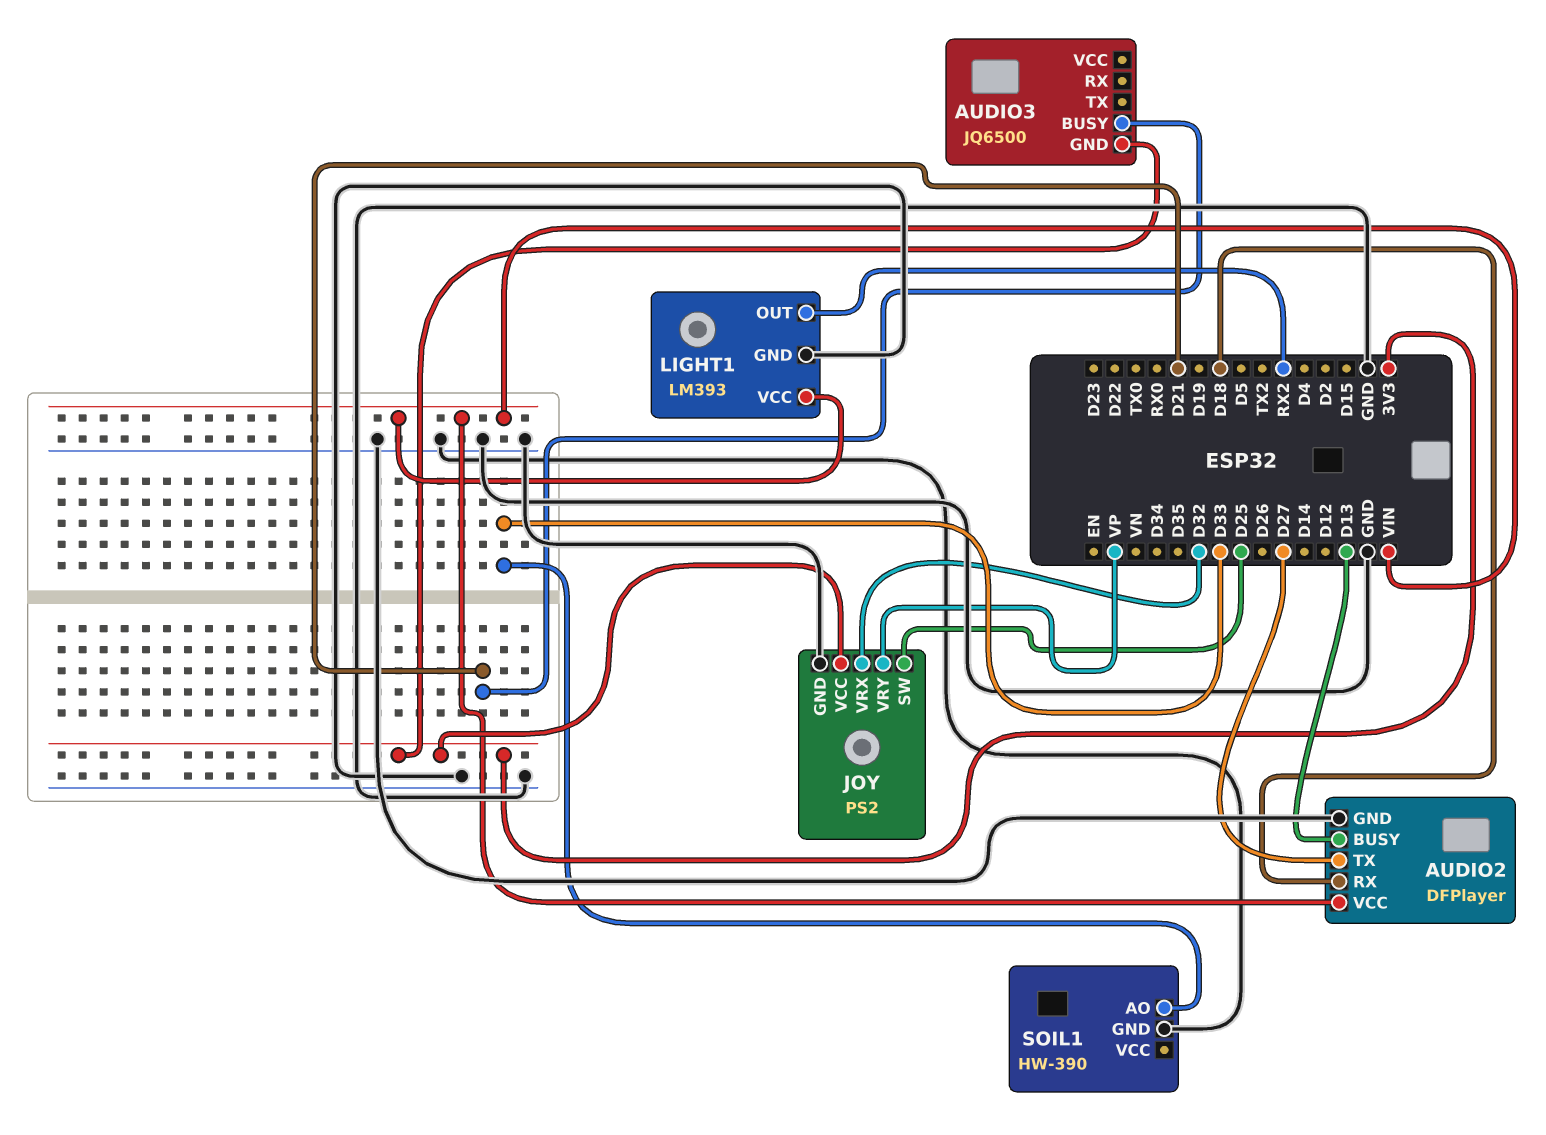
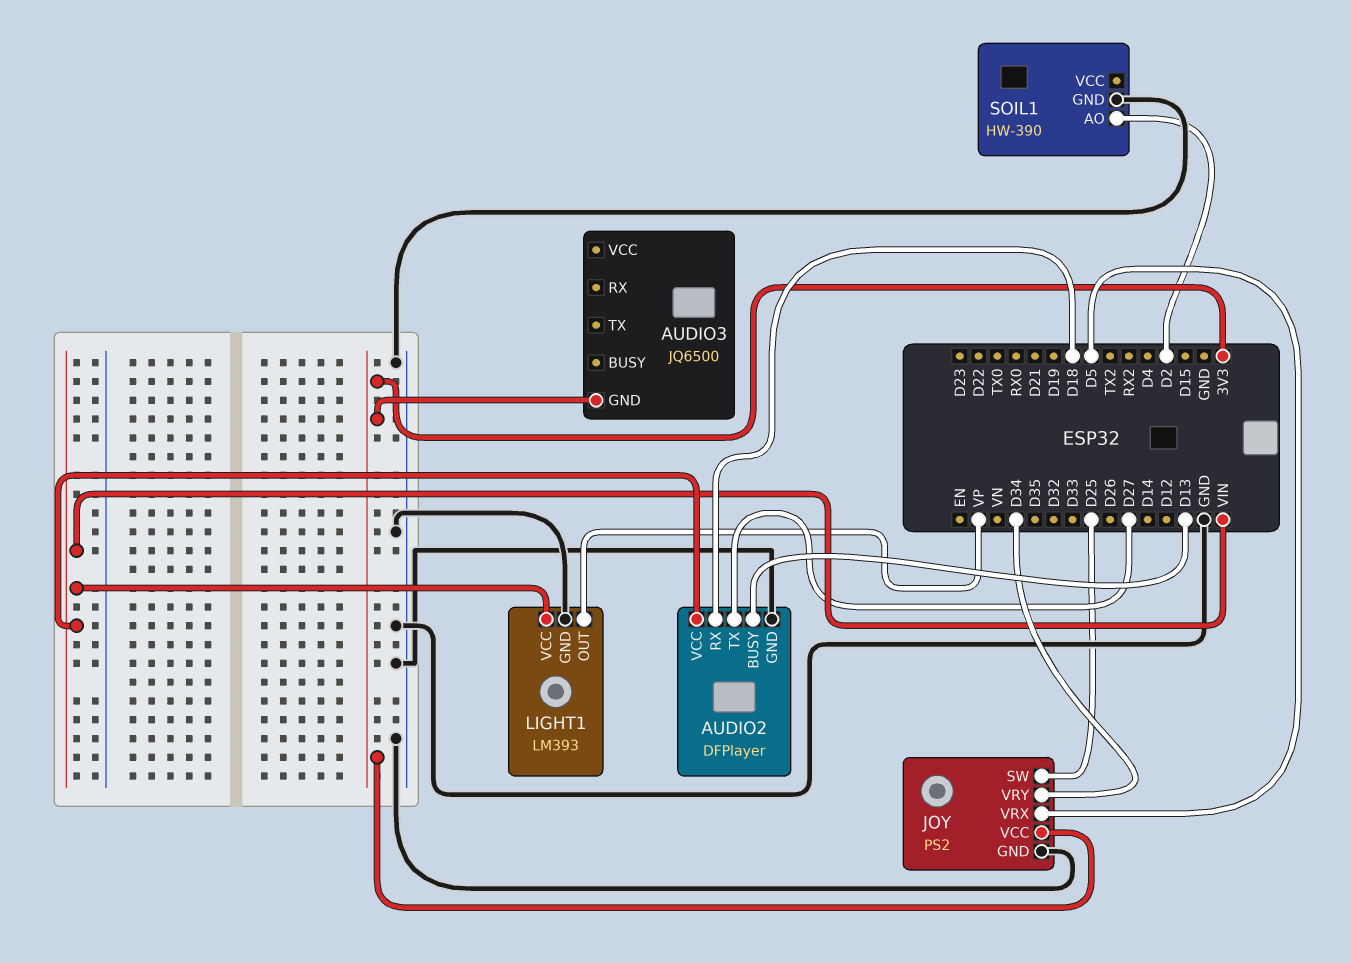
AUDIO3 pin BUSY: D21 -> none
JOY pin VRX: D32 -> D5
JOY pin VRY: VP -> D34
LIGHT1 pin OUT: RX2 -> VP
SOIL1 pin AO: D33 -> D2

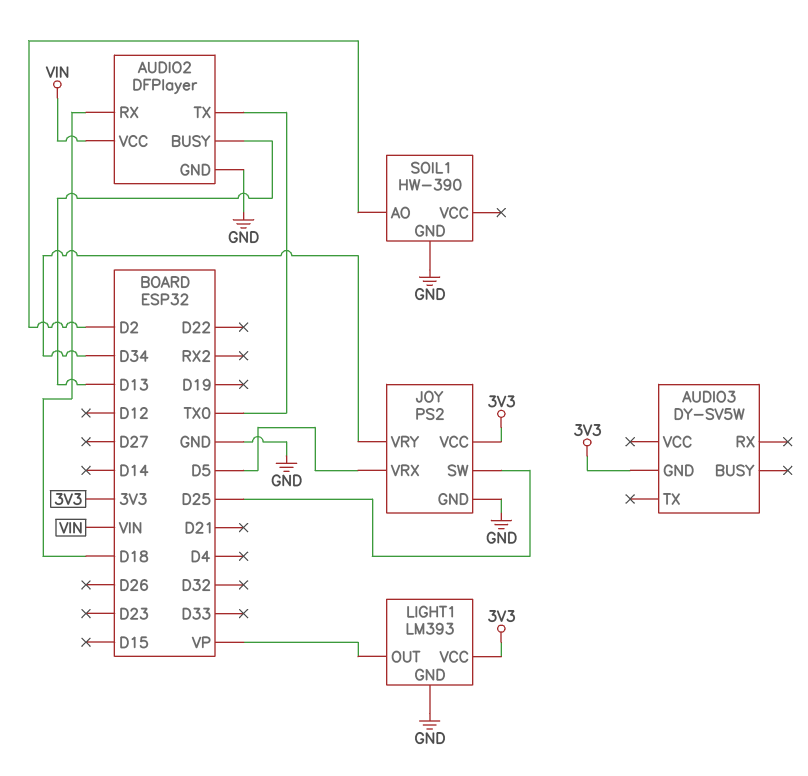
AUDIO2 pin TX: D27 -> TX0
AUDIO3: JQ6500 -> DY-SV5W
LIGHT1 pin VCC: VIN -> 3V3

